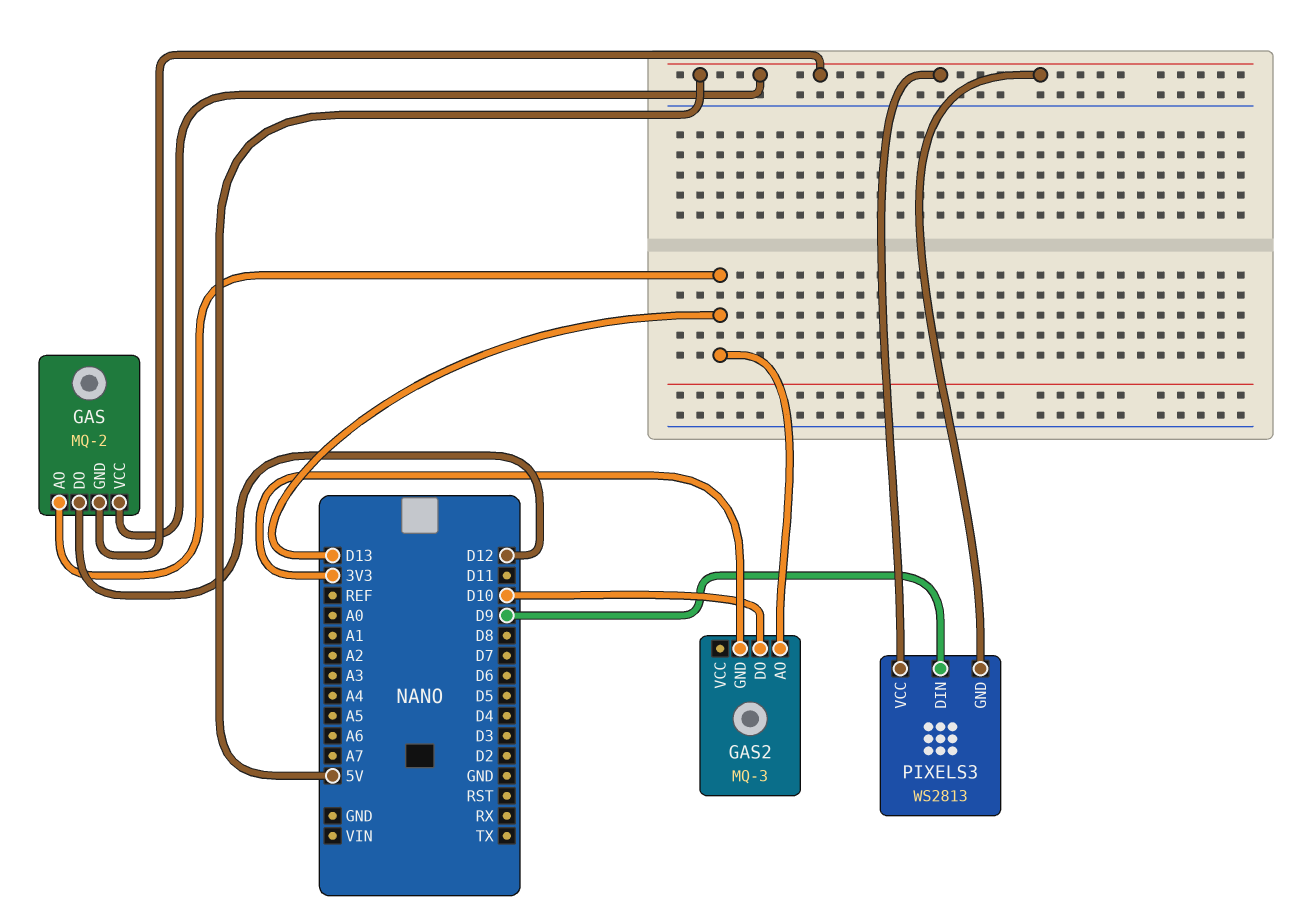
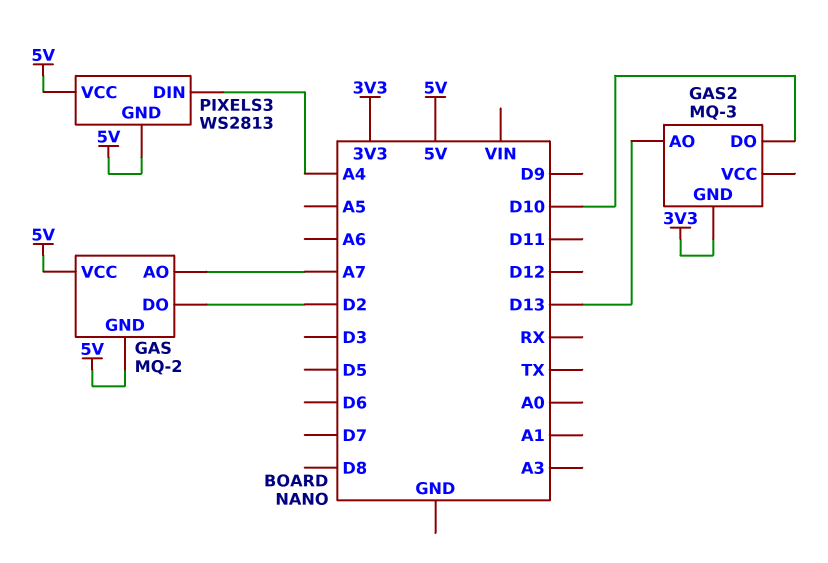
GAS pin AO: D13 -> A7
GAS pin DO: D12 -> D2
PIXELS3 pin DIN: D9 -> A4

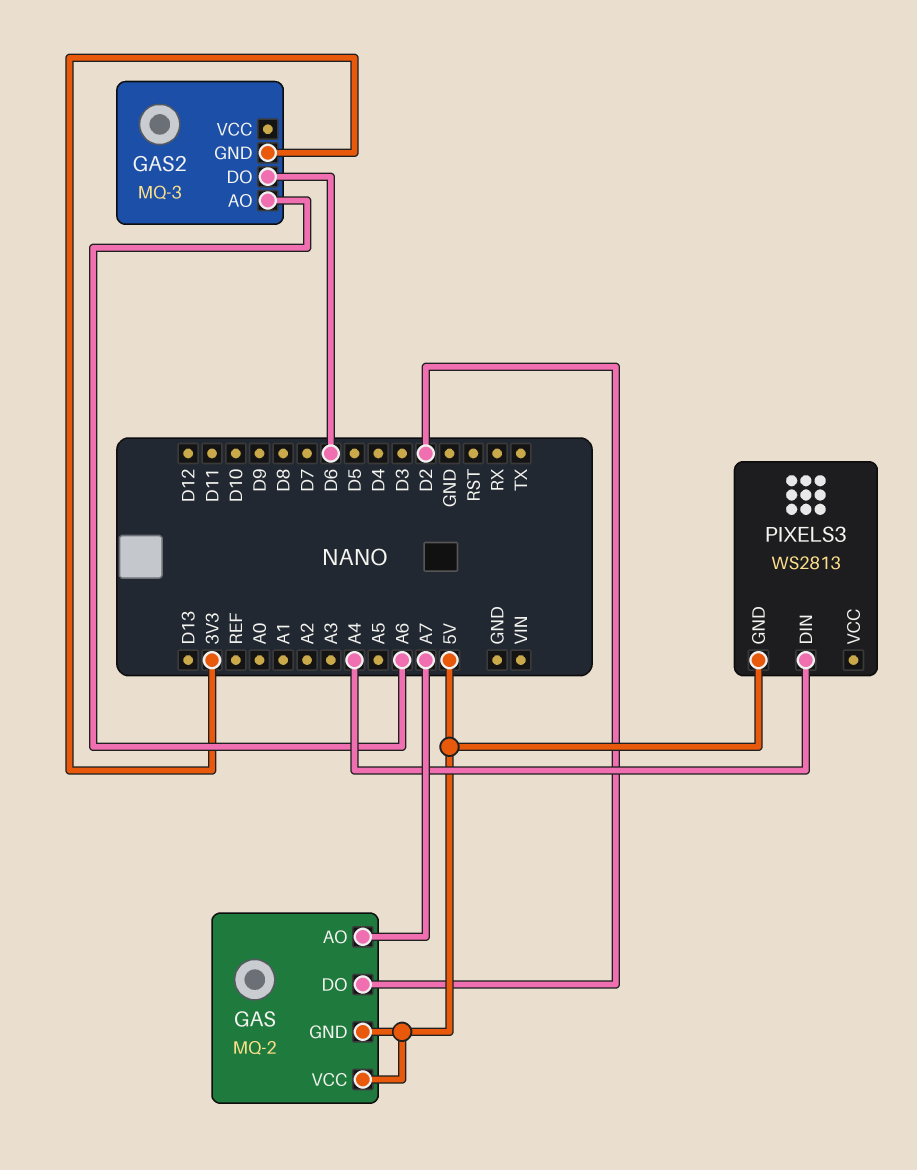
GAS2 pin AO: D13 -> A6
GAS2 pin DO: D10 -> D6
PIXELS3 pin VCC: 5V -> none

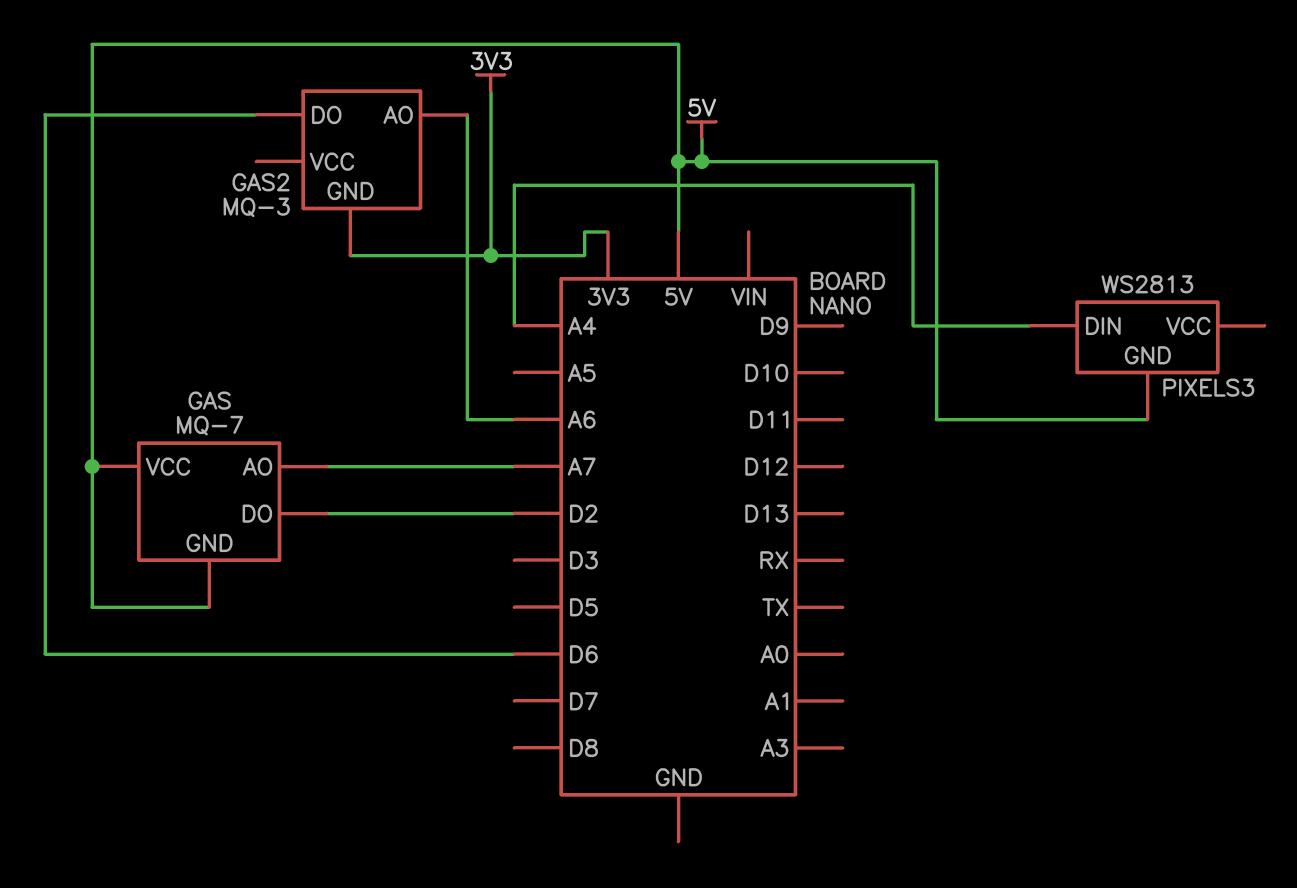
GAS: MQ-2 -> MQ-7

